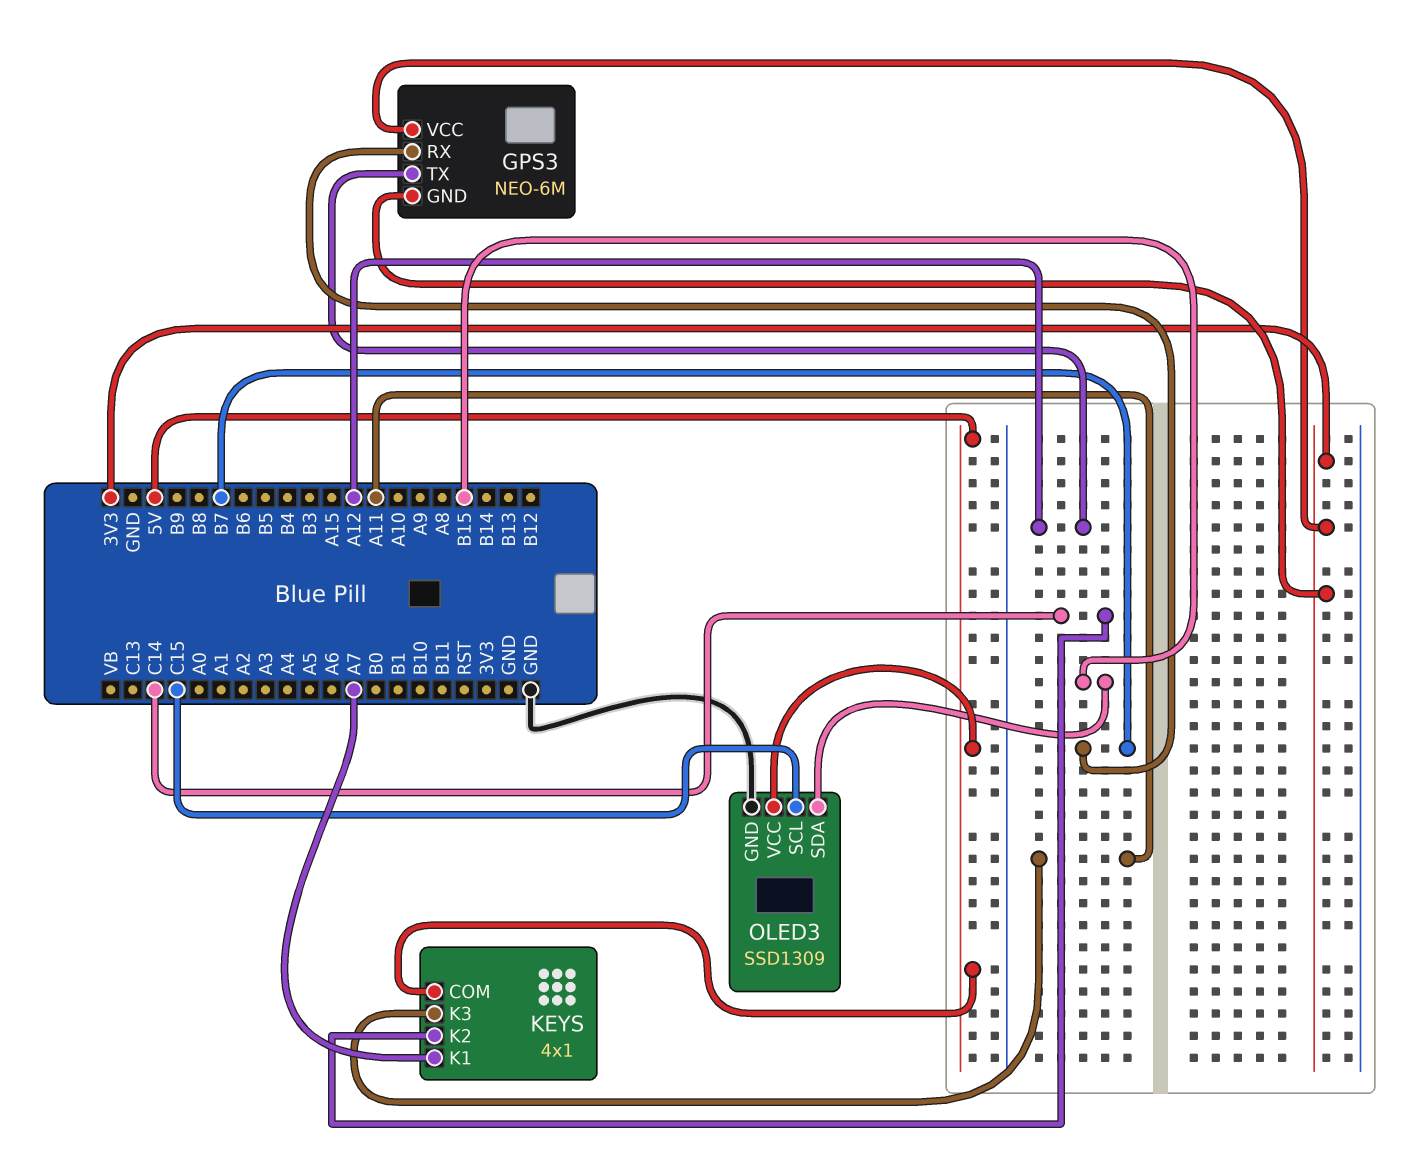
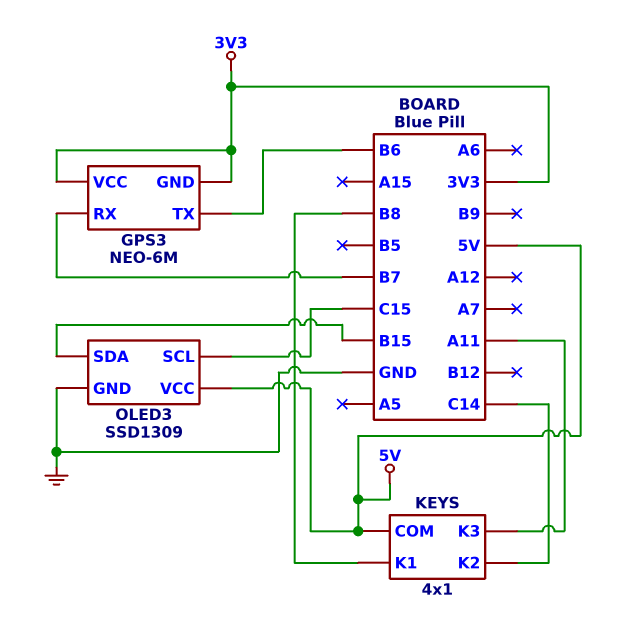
GPS3 pin TX: A12 -> B6
KEYS pin K1: A7 -> B8

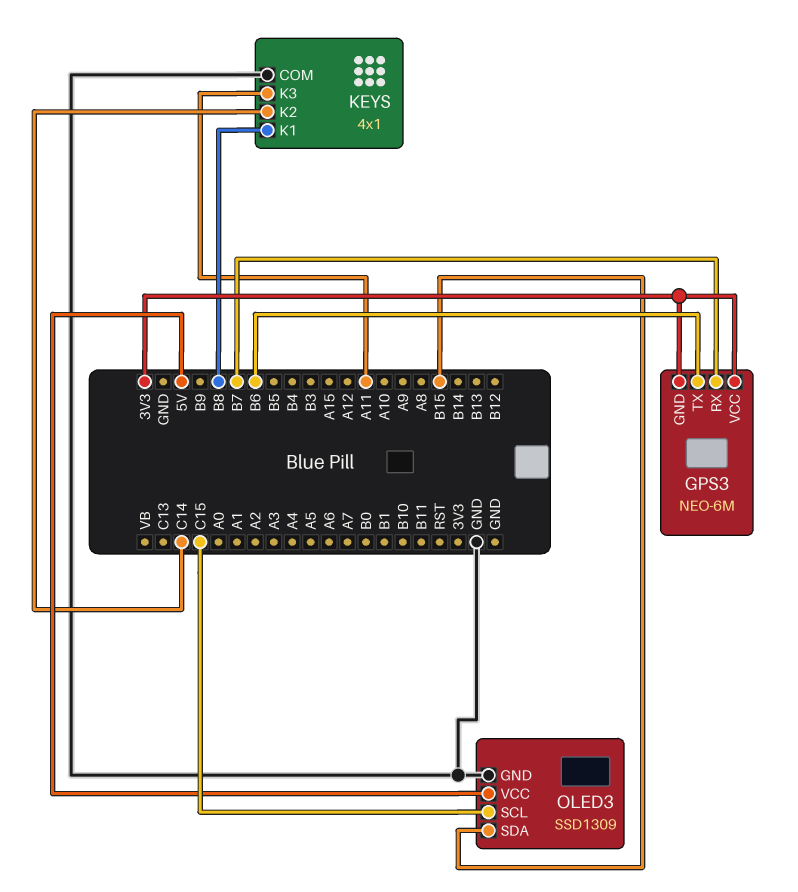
KEYS pin COM: 5V -> GND

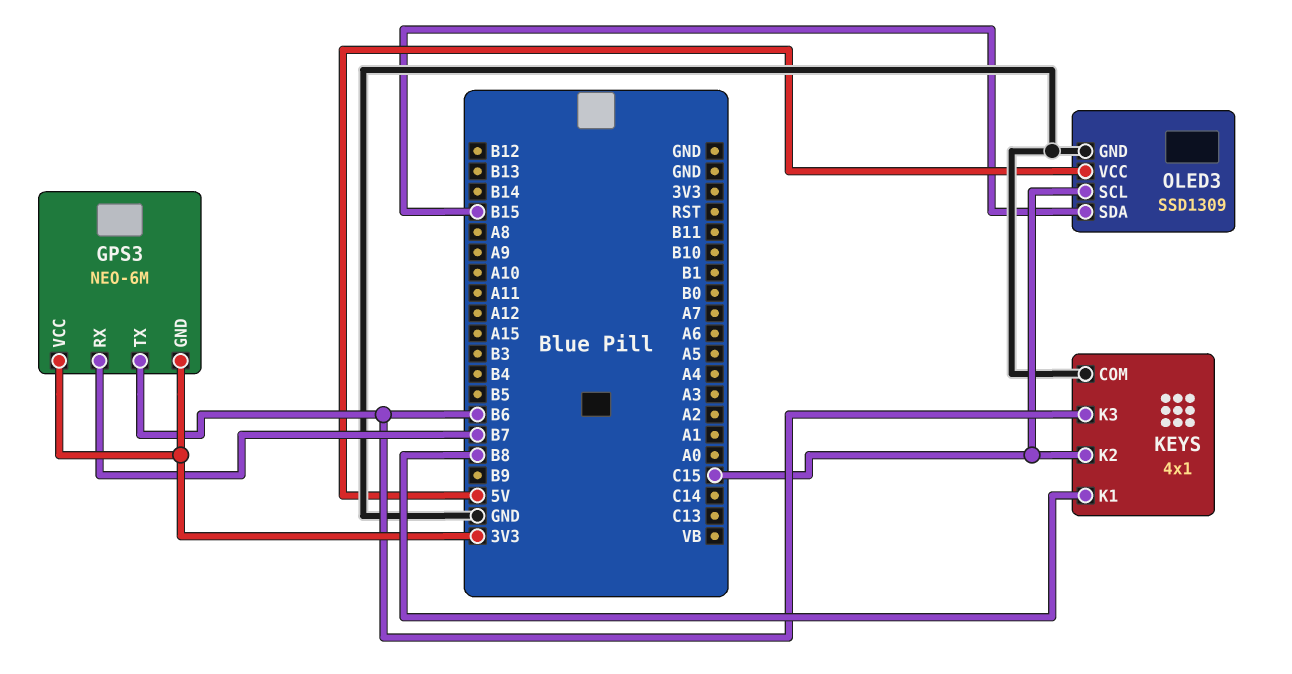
KEYS pin K2: C14 -> C15
KEYS pin K3: A11 -> B6

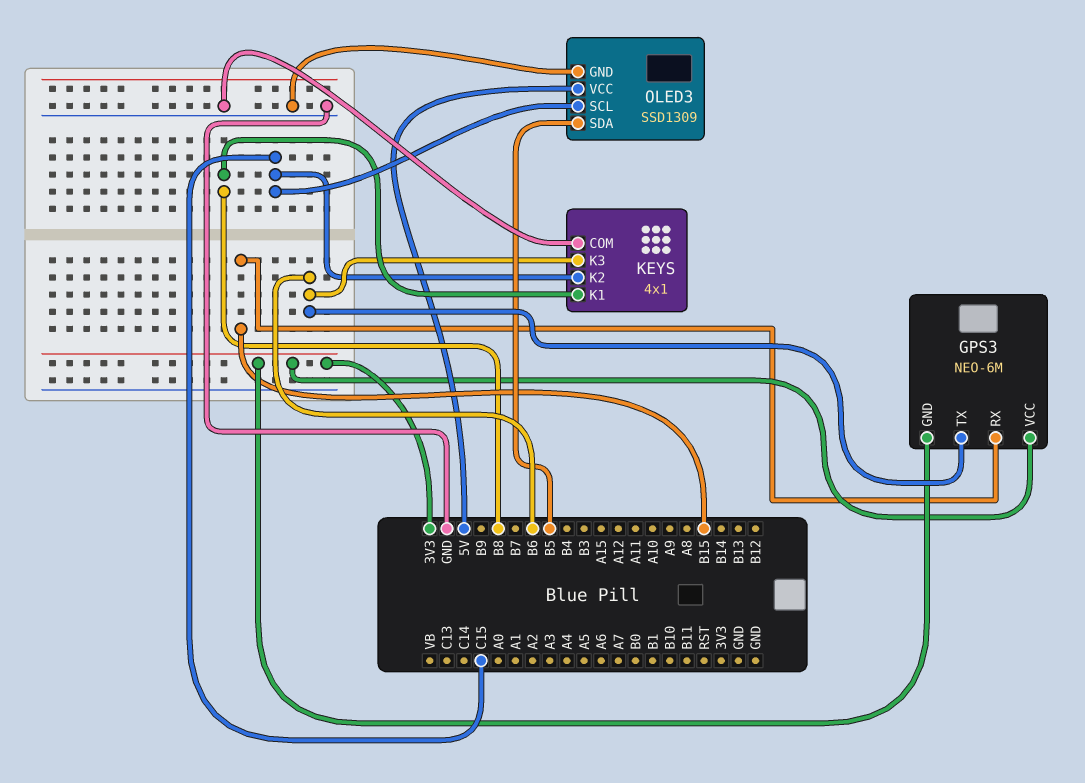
GPS3 pin RX: B7 -> B15
OLED3 pin SDA: B15 -> B5

